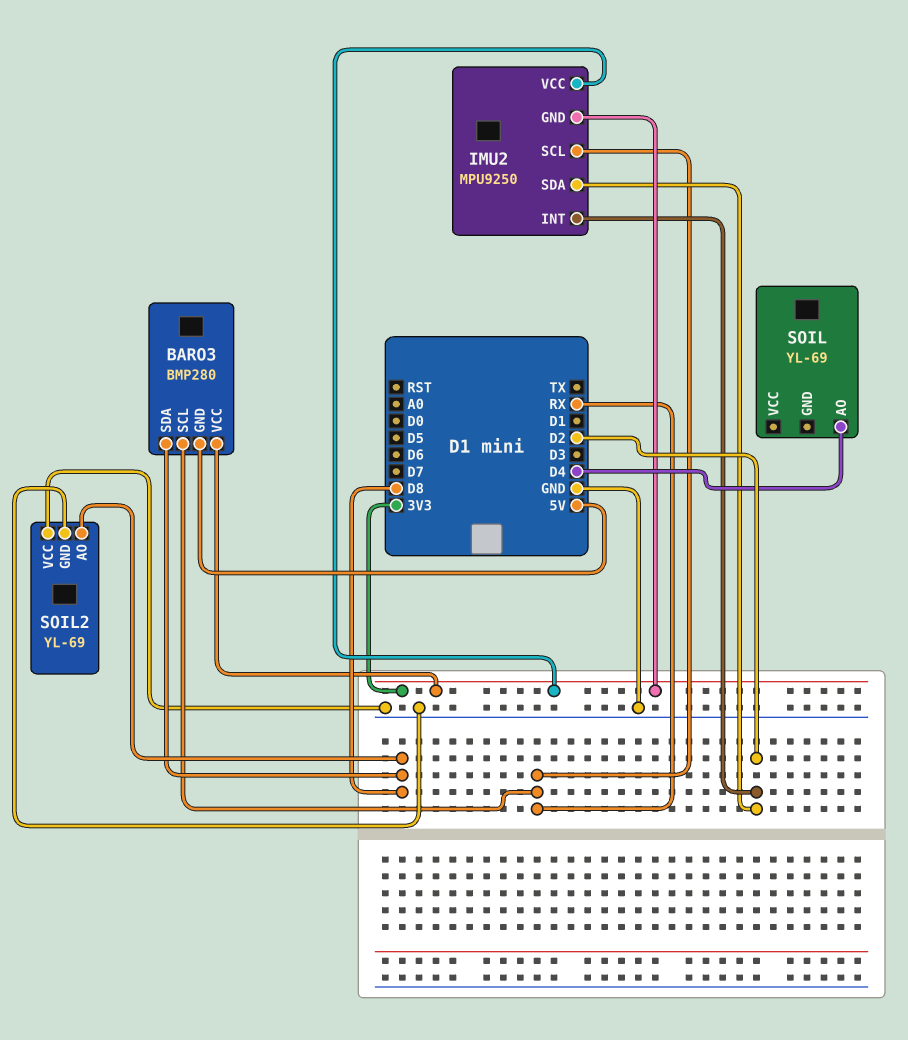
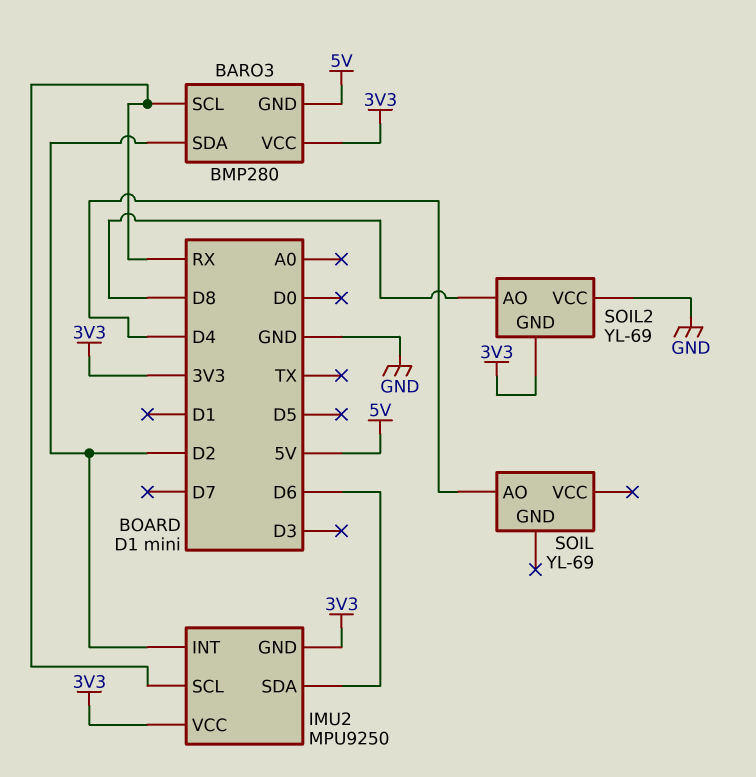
BARO3 pin SDA: D8 -> D2
IMU2 pin SDA: D2 -> D6
SOIL2 pin GND: GND -> 3V3

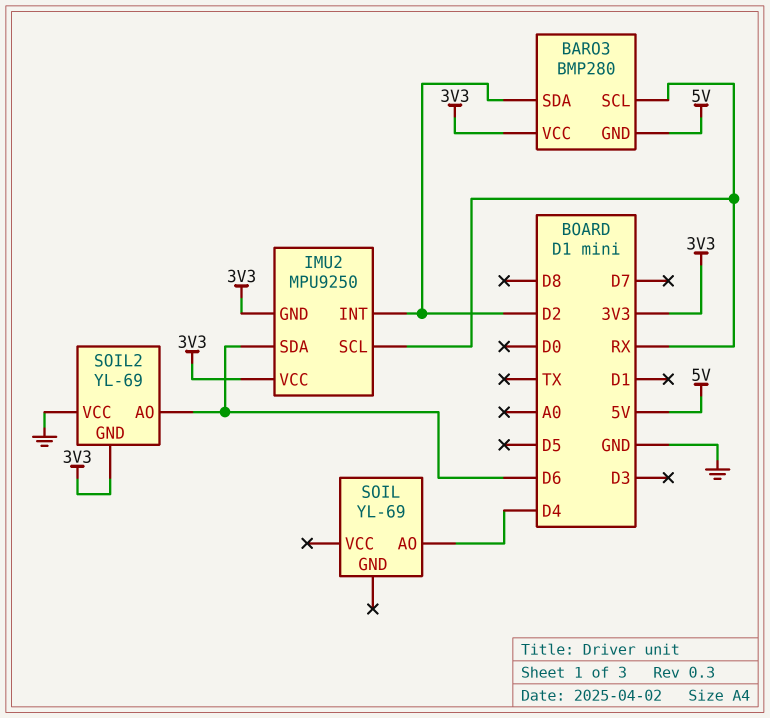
SOIL2 pin AO: D8 -> D6

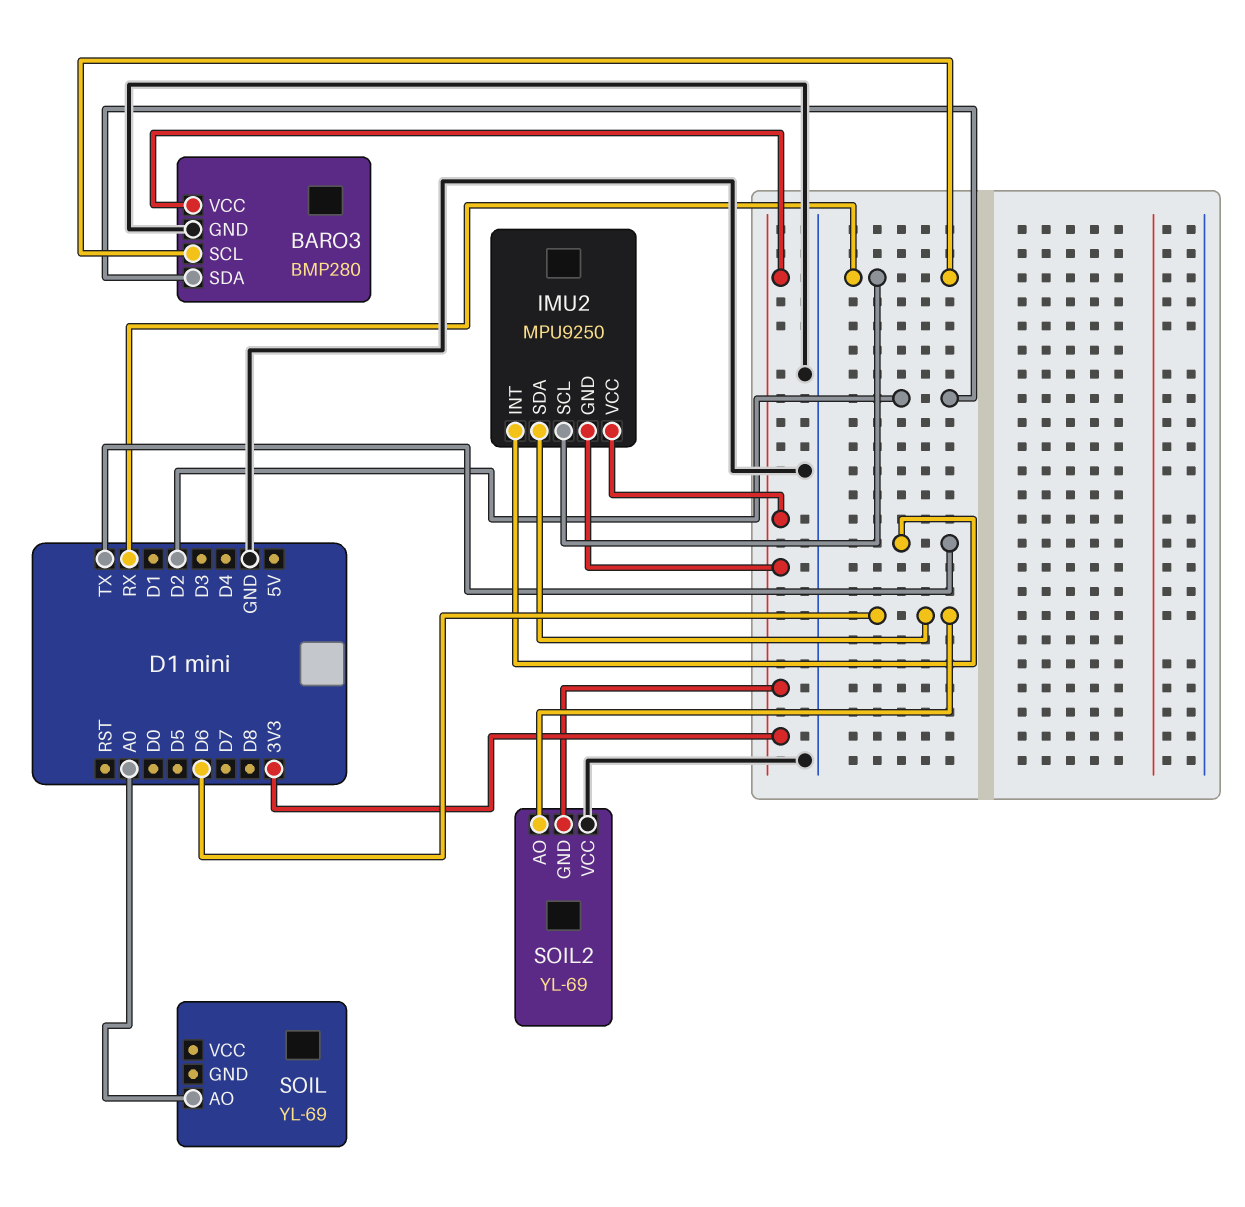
BARO3 pin GND: 5V -> GND
IMU2 pin INT: D2 -> TX
SOIL pin AO: D4 -> A0

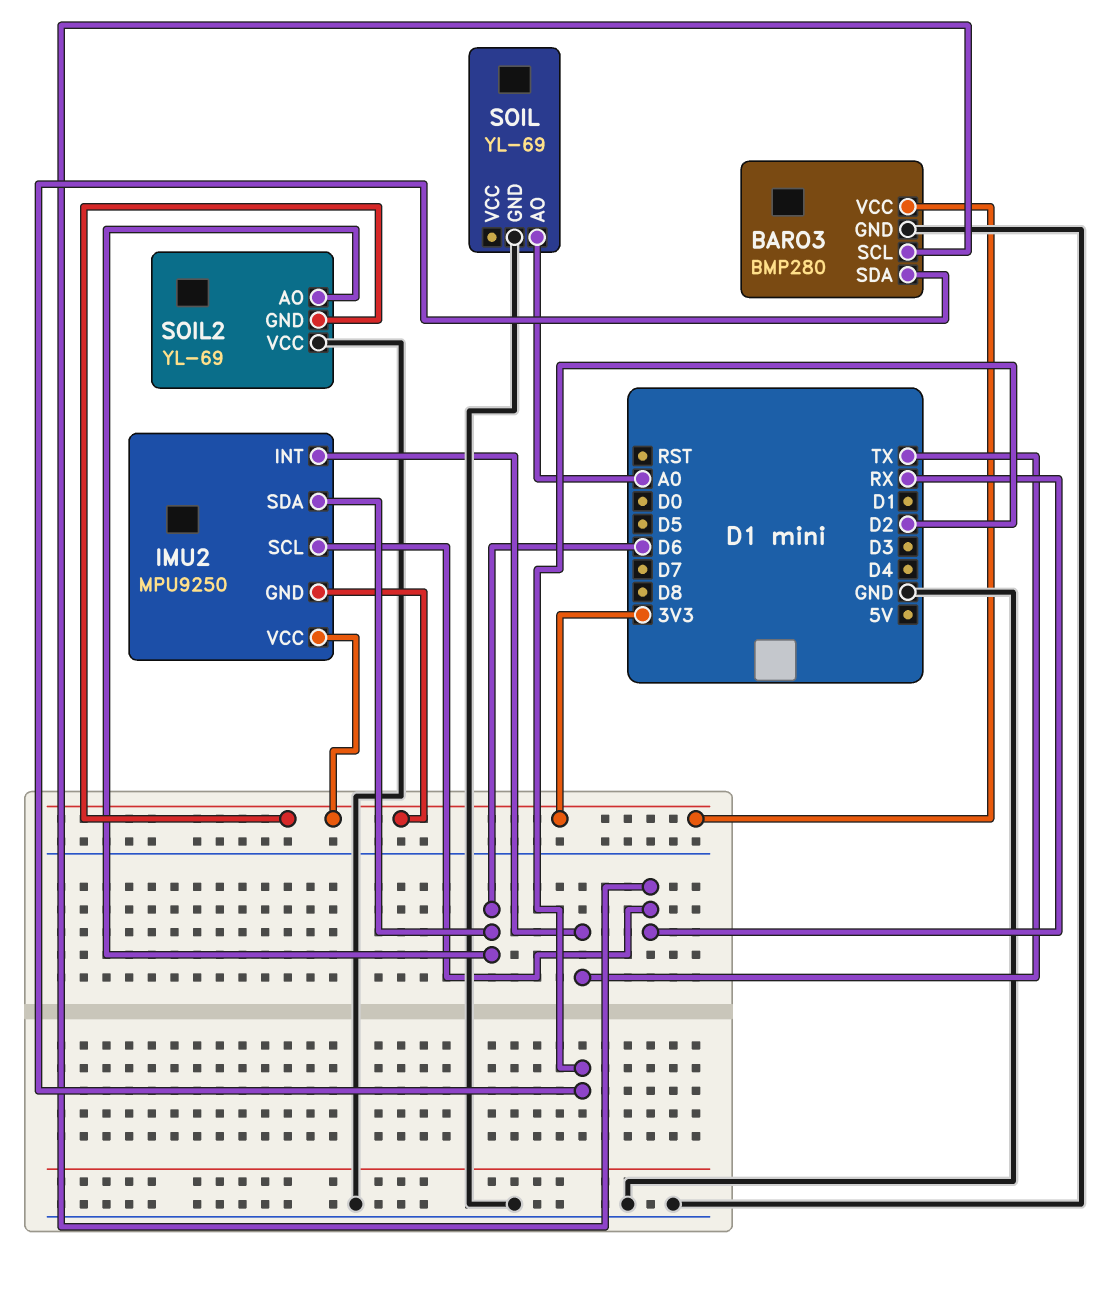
SOIL pin GND: none -> GND

